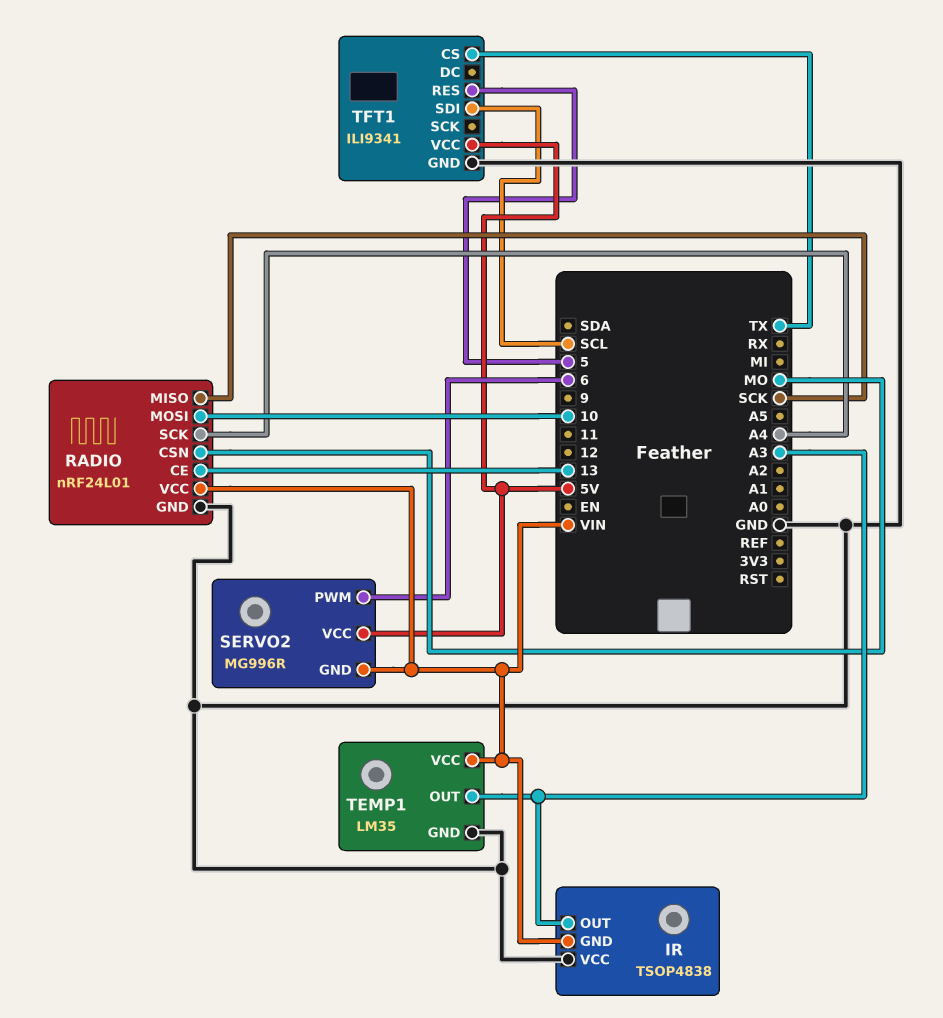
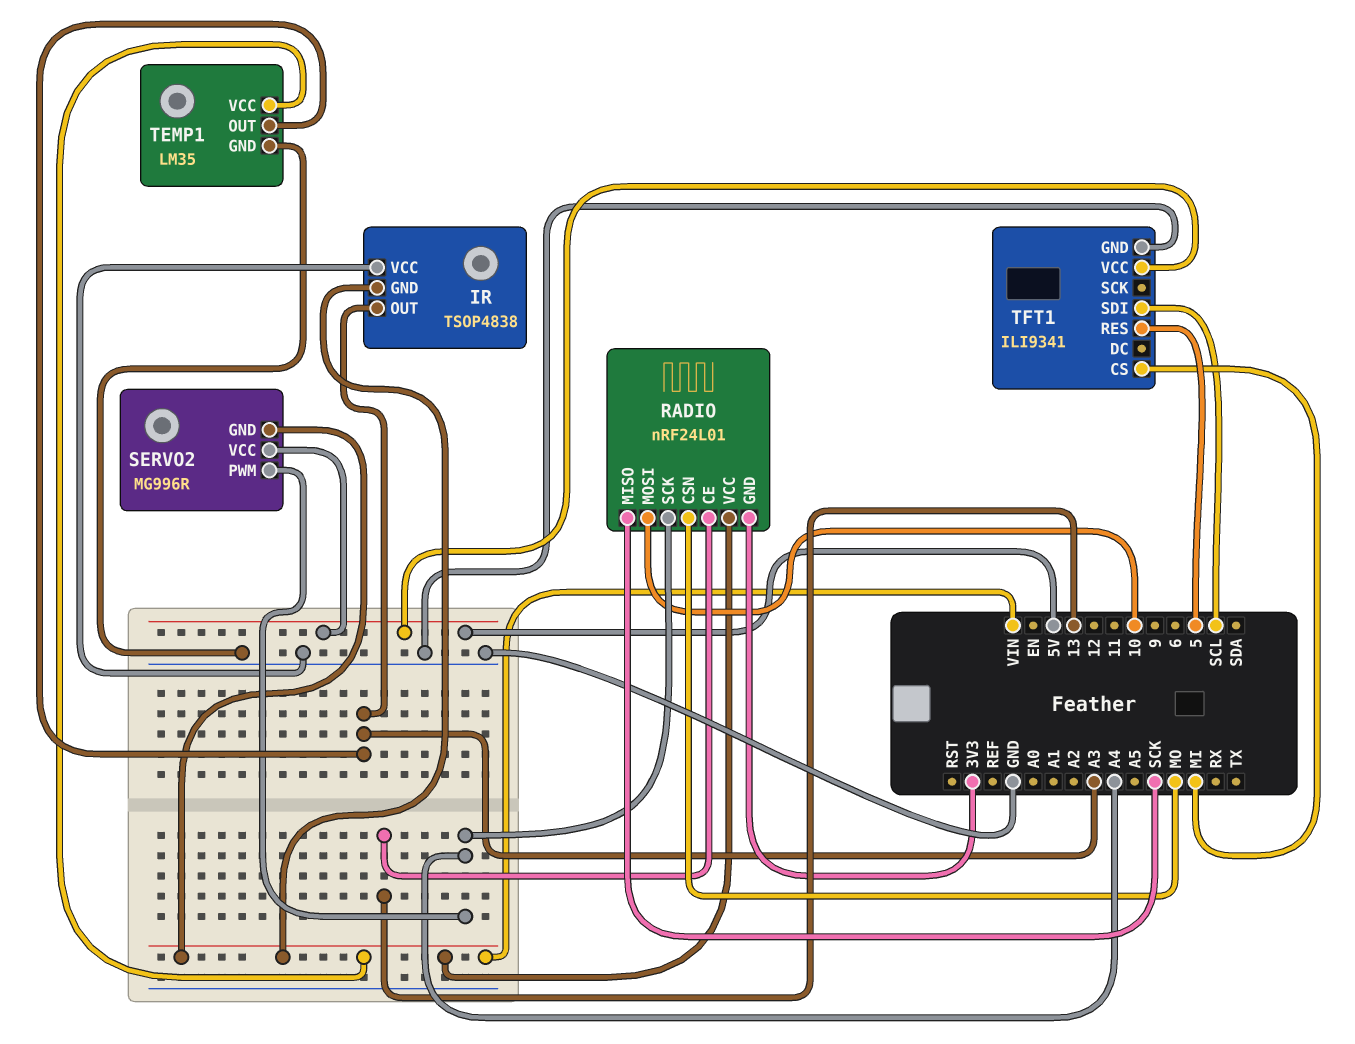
RADIO pin GND: GND -> 3V3
SERVO2 pin PWM: 6 -> A4
TFT1 pin CS: TX -> MI

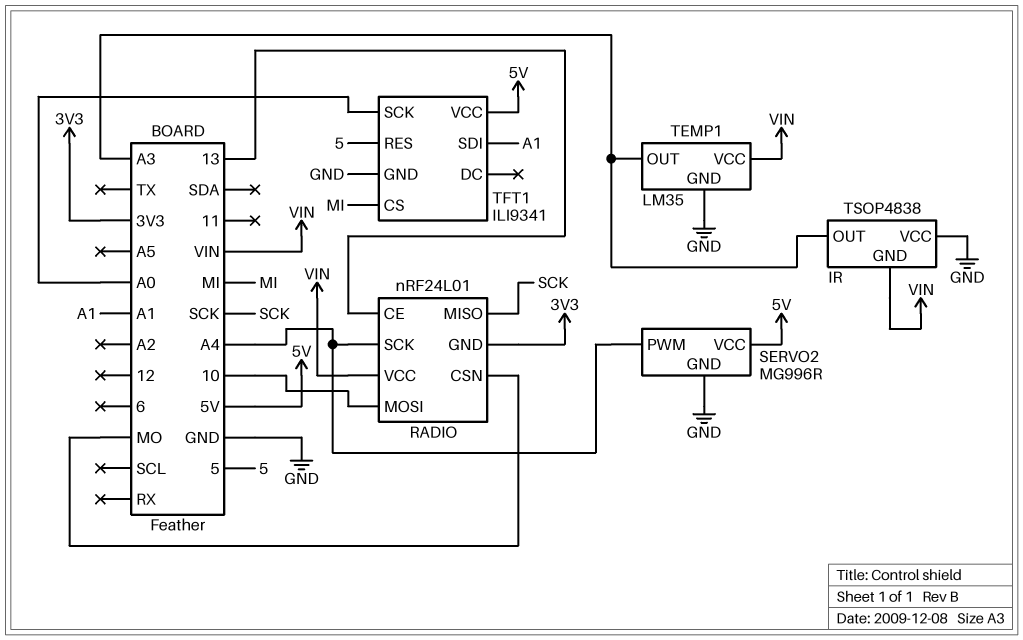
SERVO2 pin GND: VIN -> GND
TFT1 pin SCK: none -> A0
TFT1 pin SDI: SCL -> A1

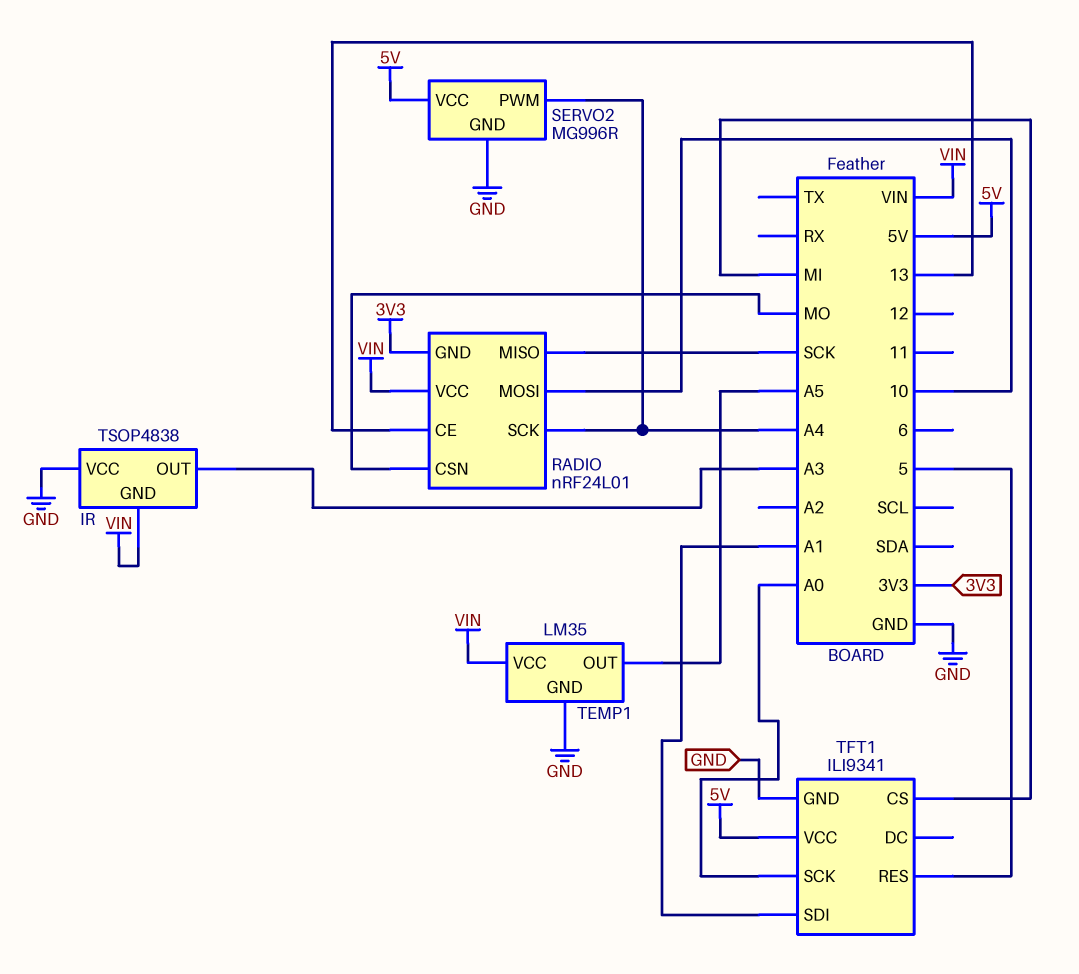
TEMP1 pin OUT: A3 -> A5

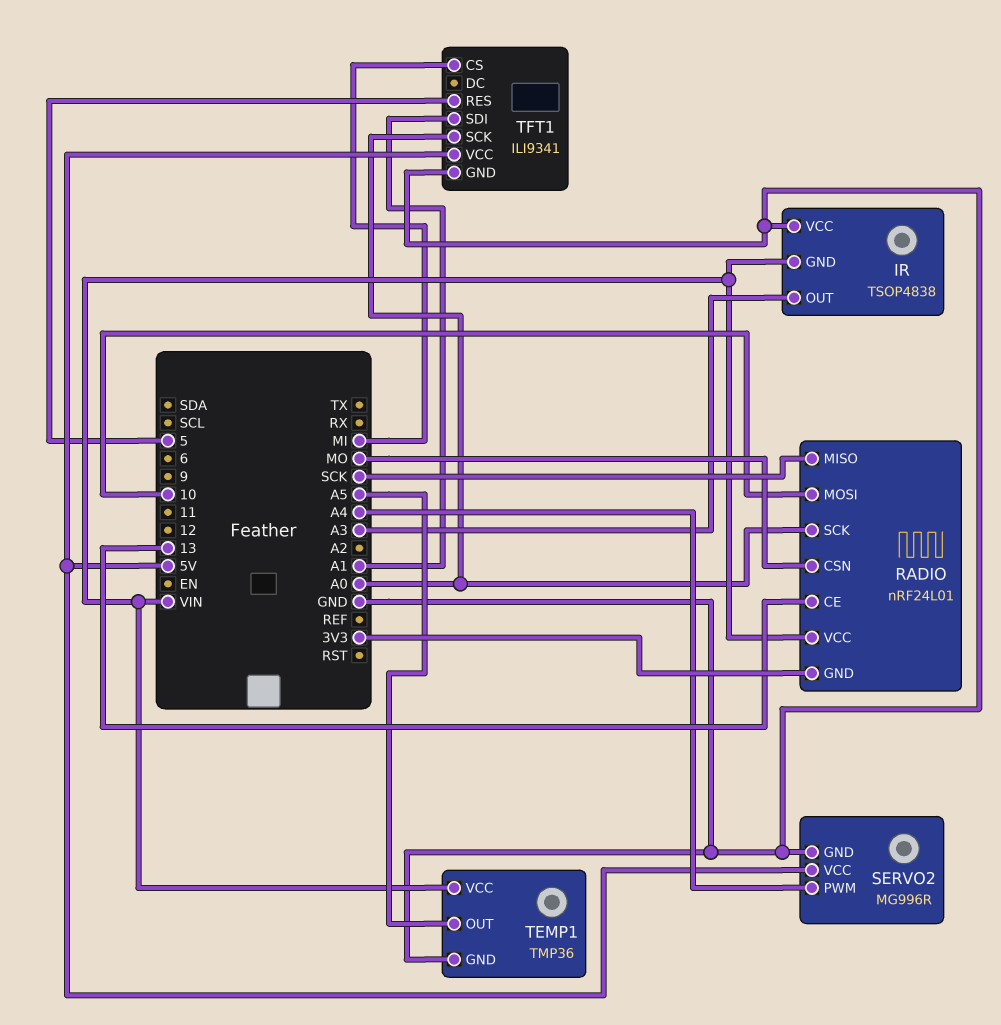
RADIO pin SCK: A4 -> A0
TEMP1: LM35 -> TMP36

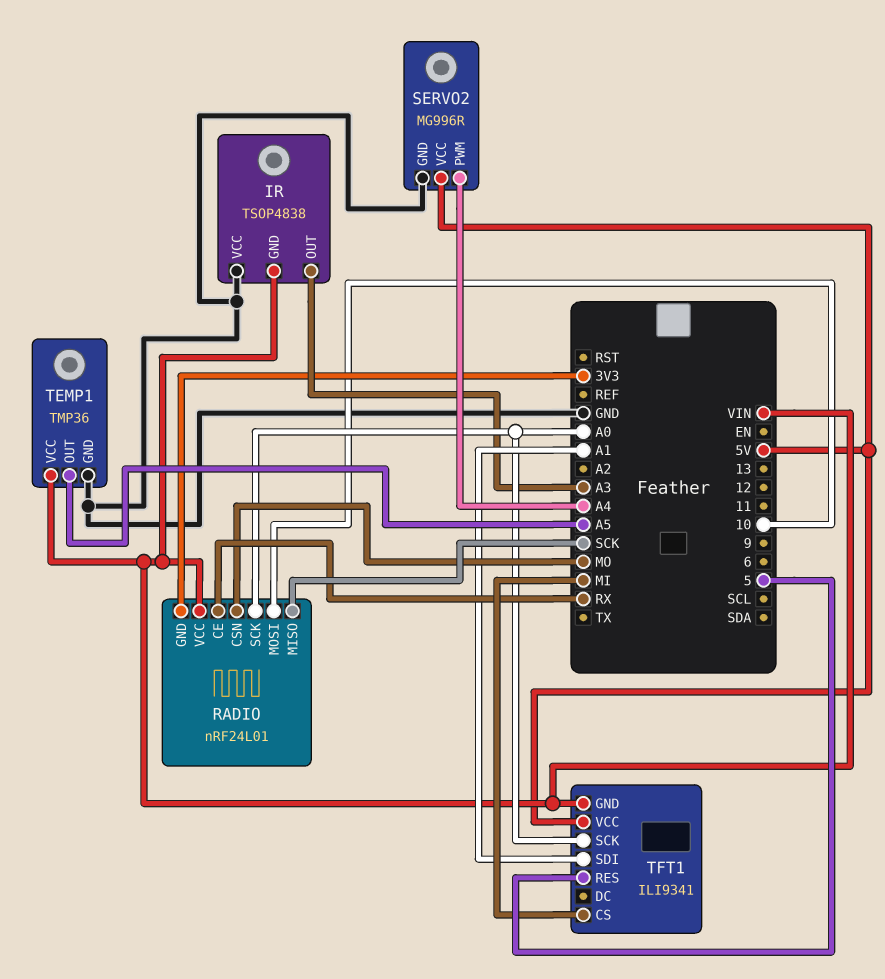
RADIO pin CE: 13 -> RX
TFT1 pin GND: GND -> VIN

